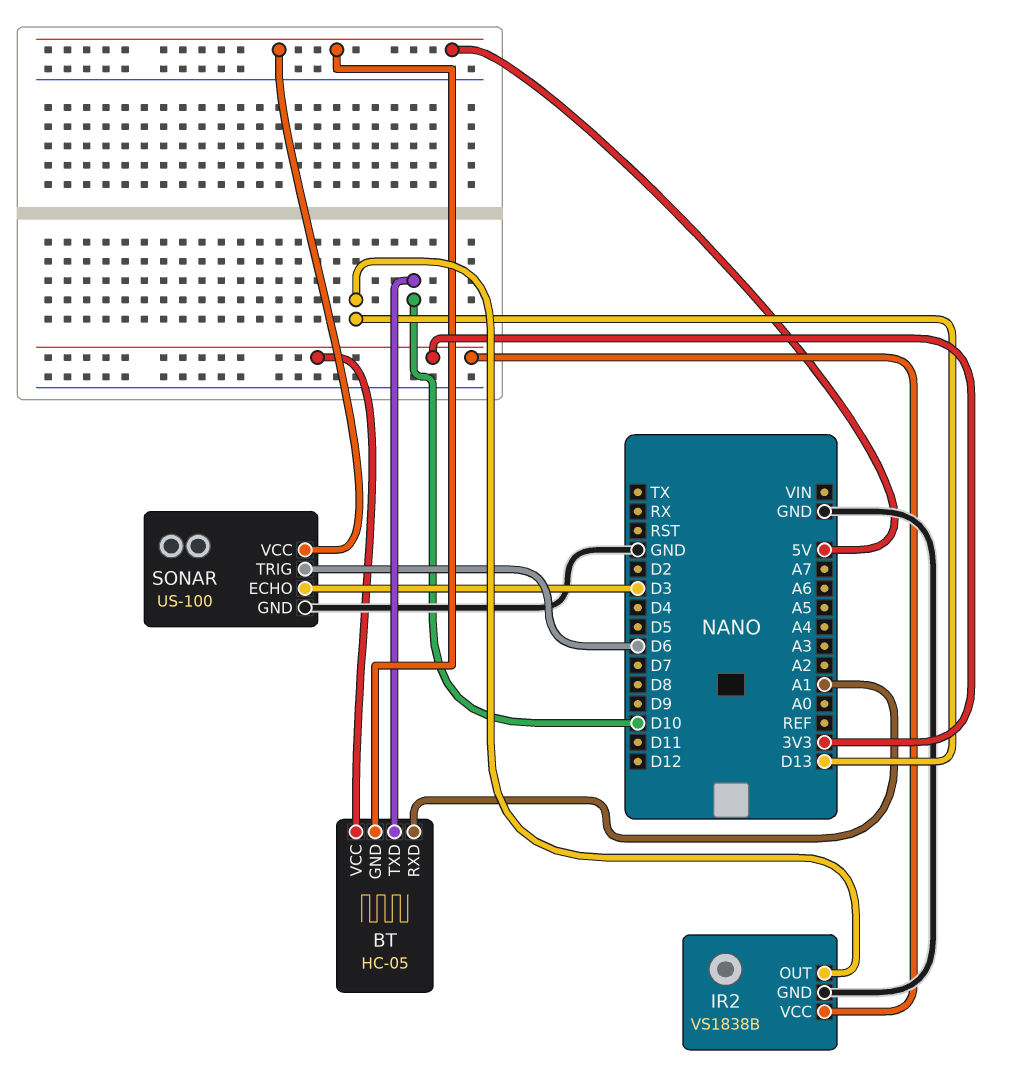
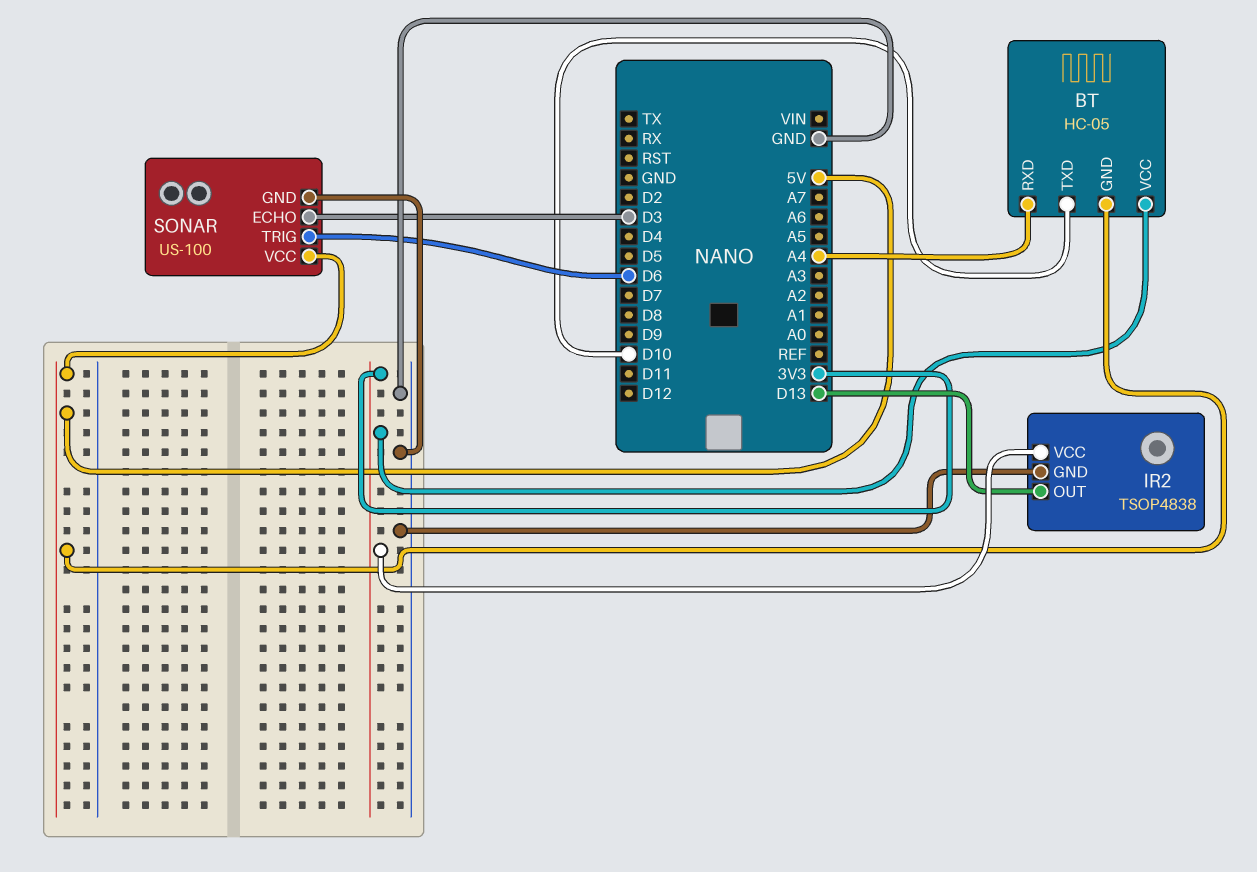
BT pin RXD: A1 -> A4
IR2: VS1838B -> TSOP4838

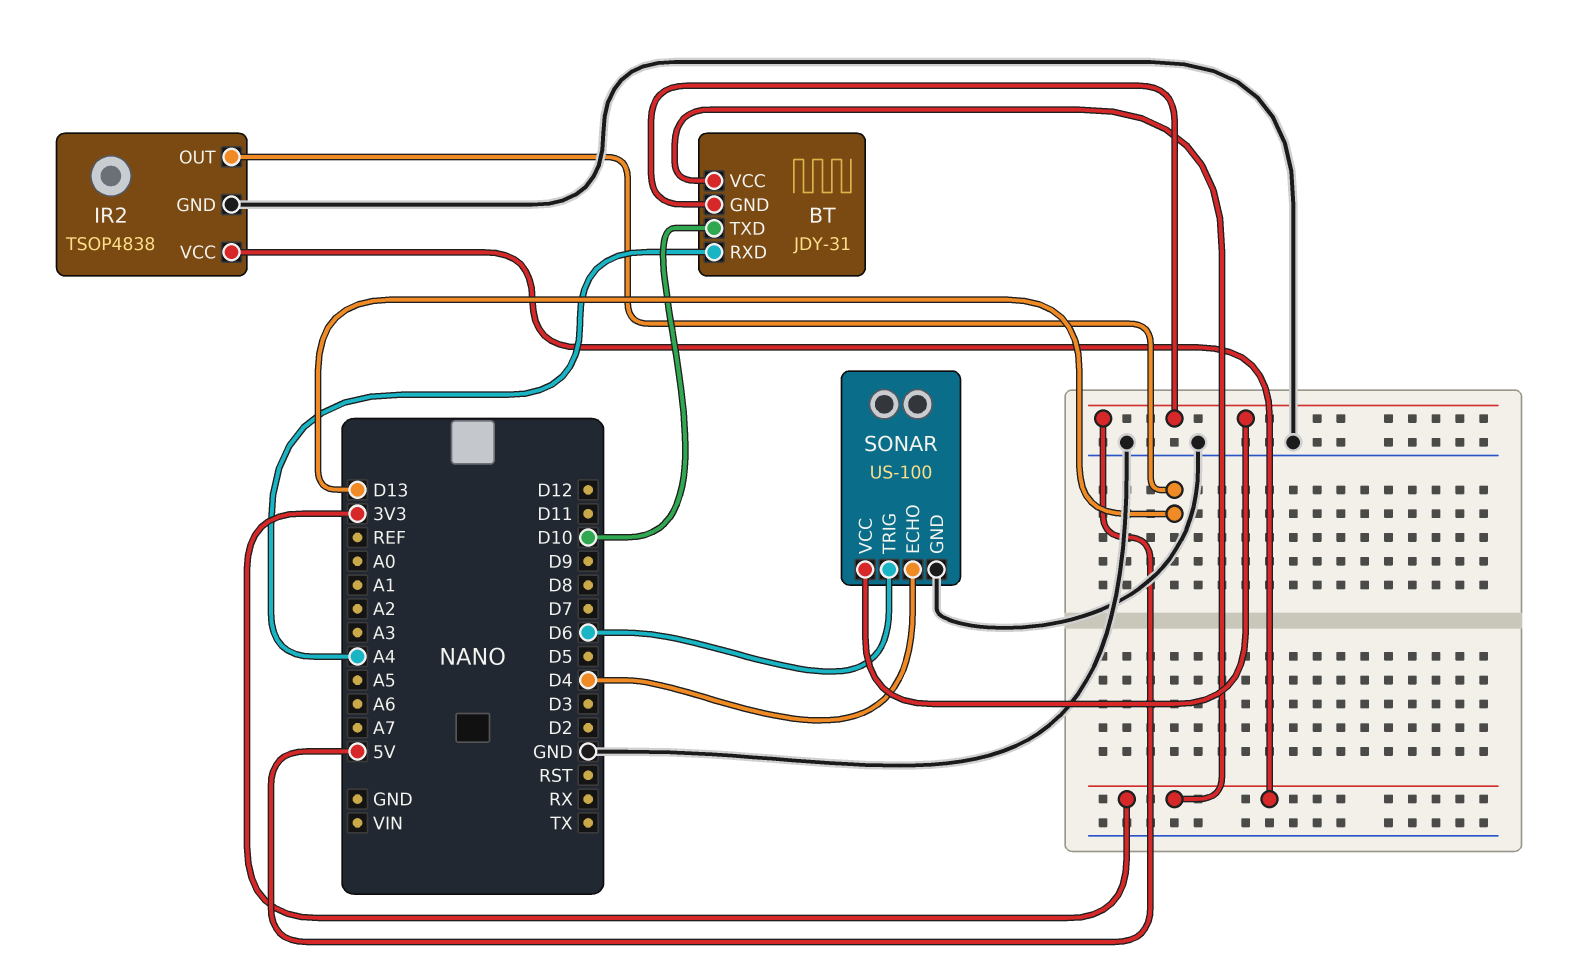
BT: HC-05 -> JDY-31
SONAR pin ECHO: D3 -> D4

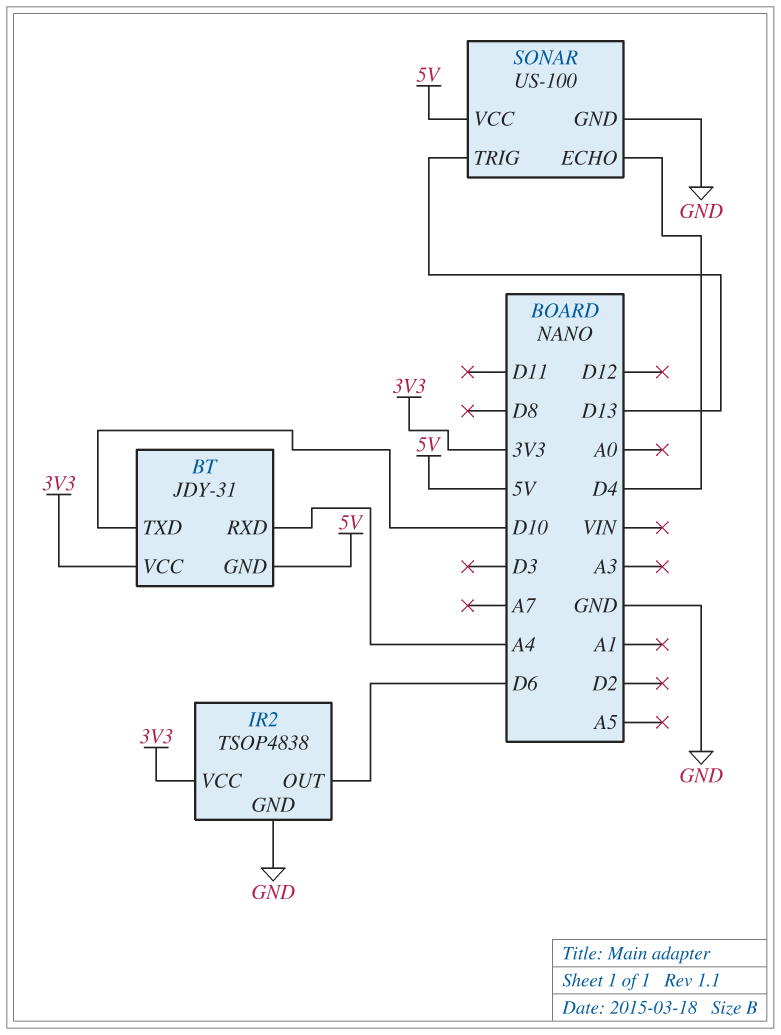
IR2 pin OUT: D13 -> D6
SONAR pin TRIG: D6 -> D13

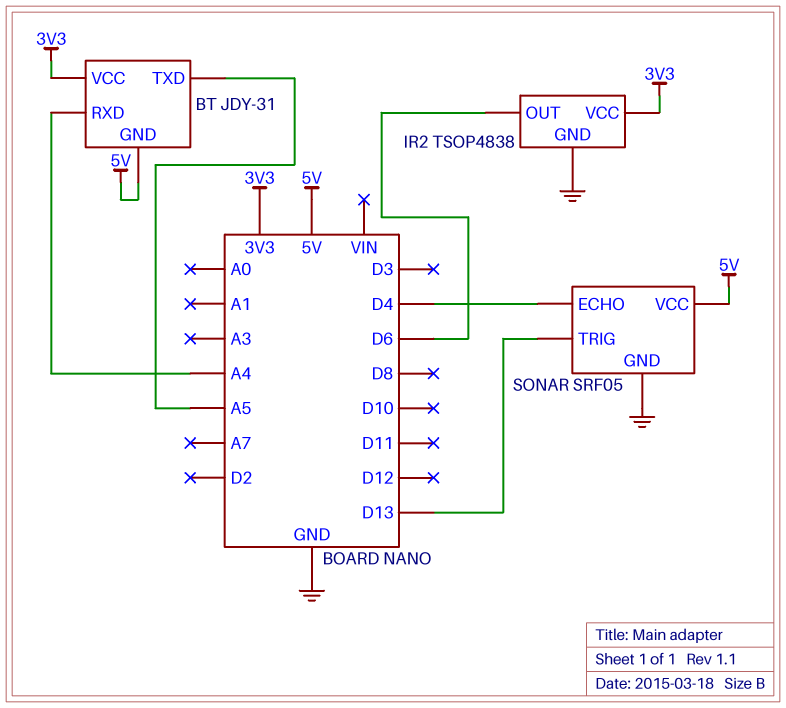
BT pin TXD: D10 -> A5
SONAR: US-100 -> SRF05

